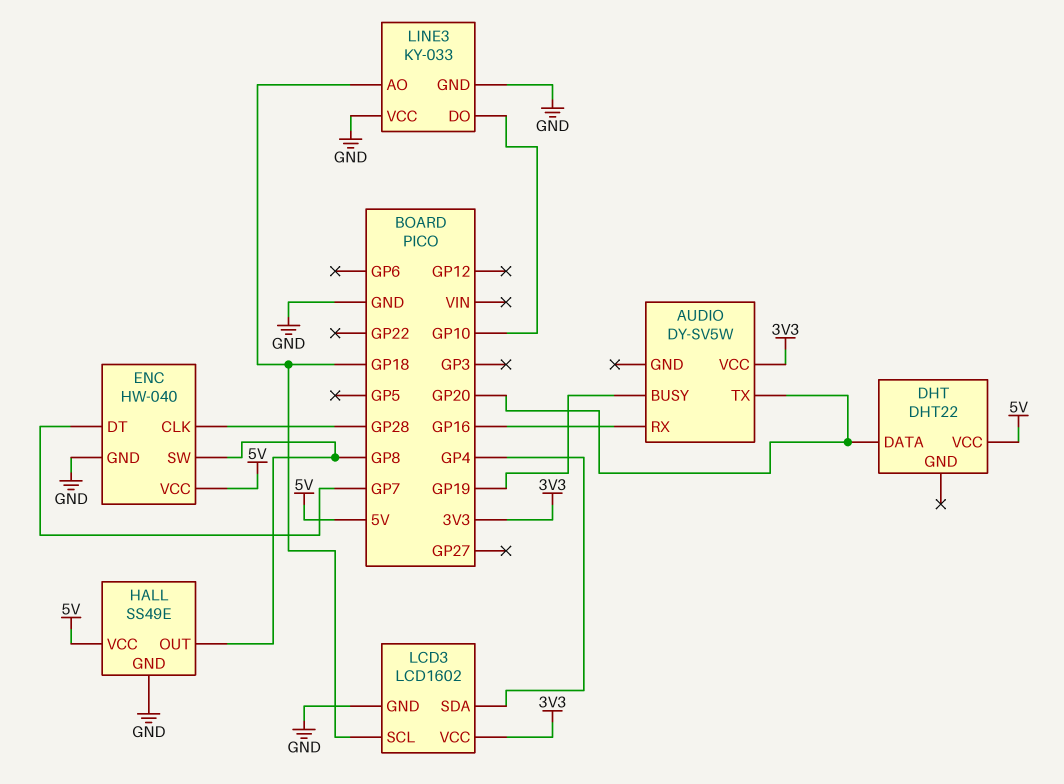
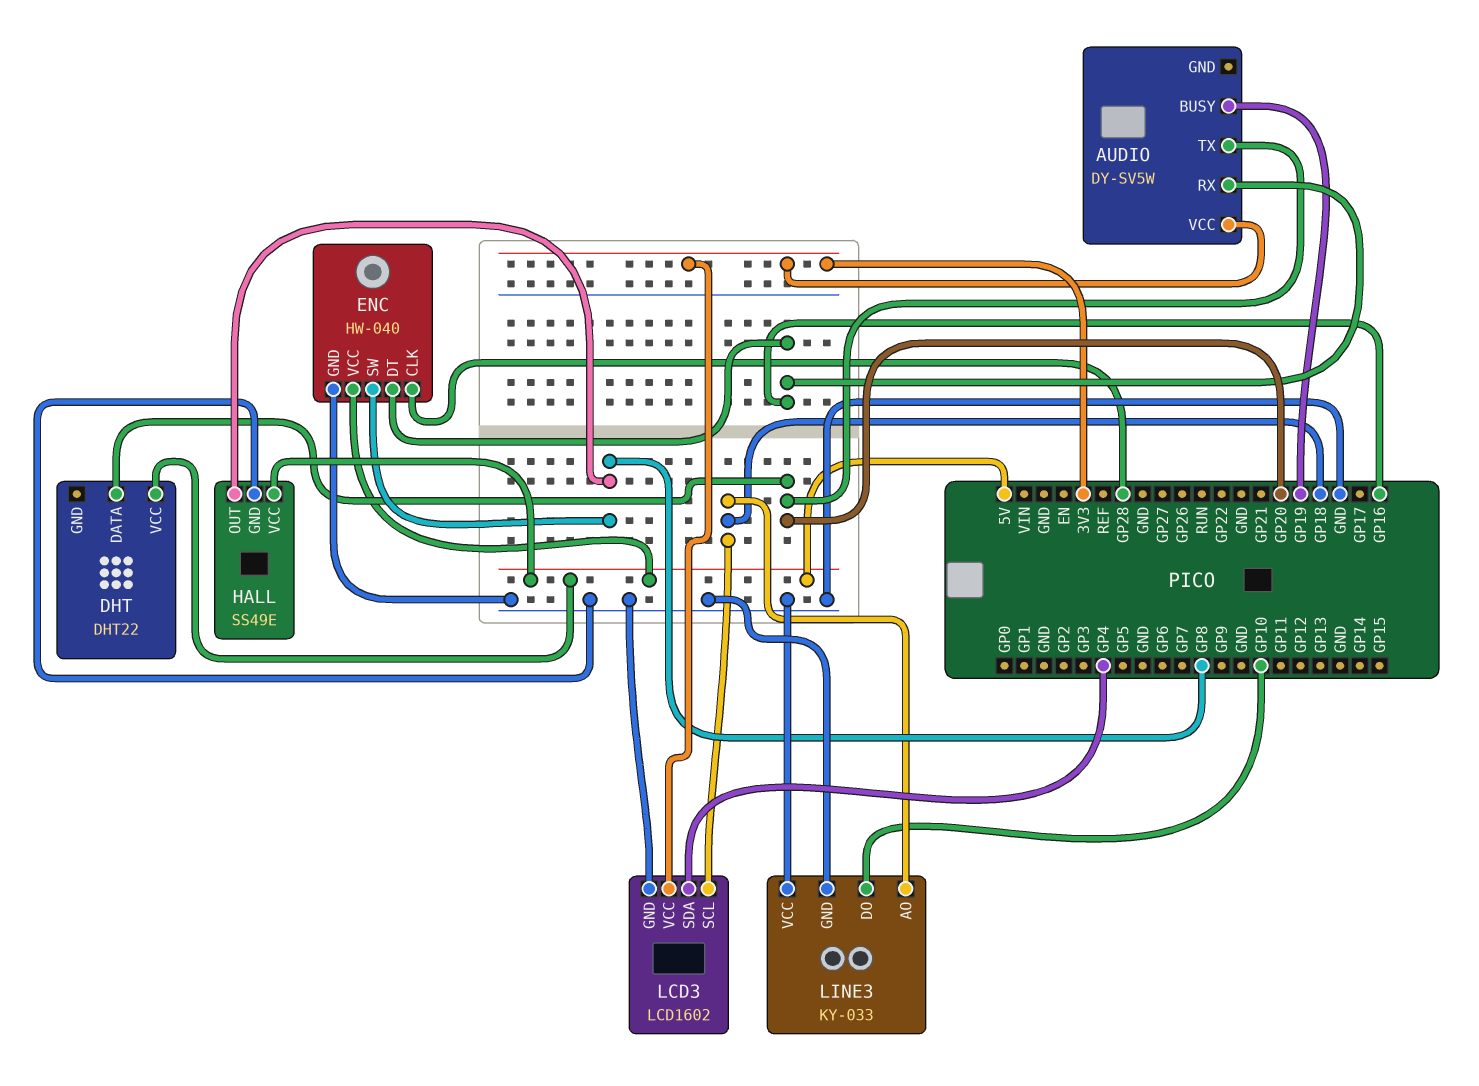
ENC pin DT: GP7 -> GP16

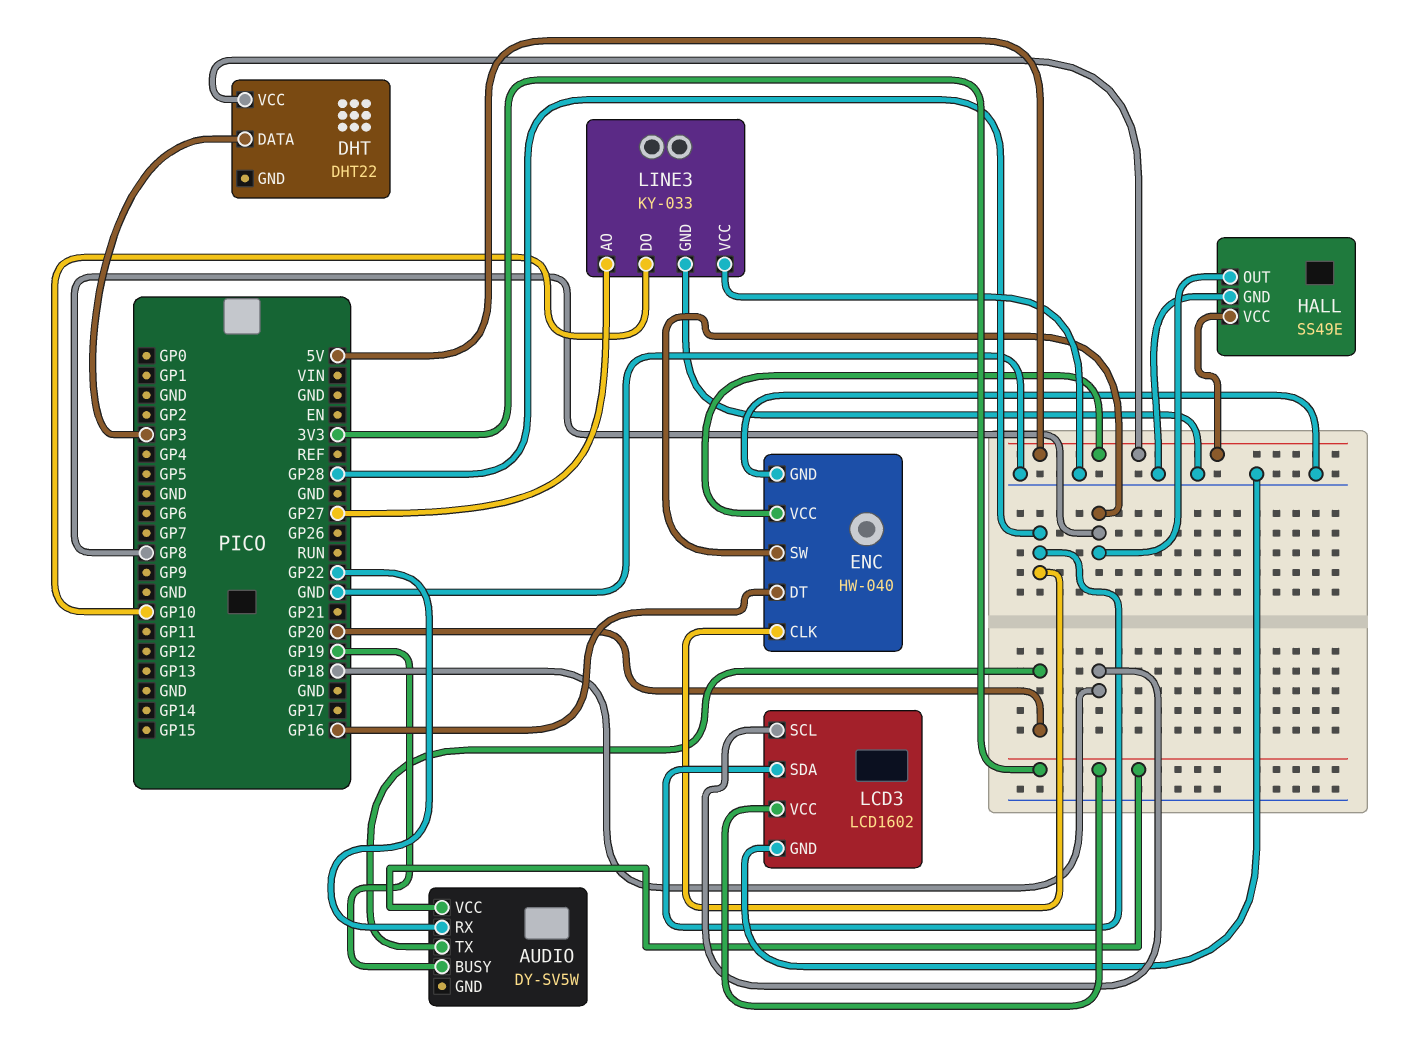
AUDIO pin RX: GP16 -> GP22
DHT pin DATA: GP20 -> GP3
LCD3 pin SDA: GP4 -> GP28
LINE3 pin AO: GP18 -> GP27

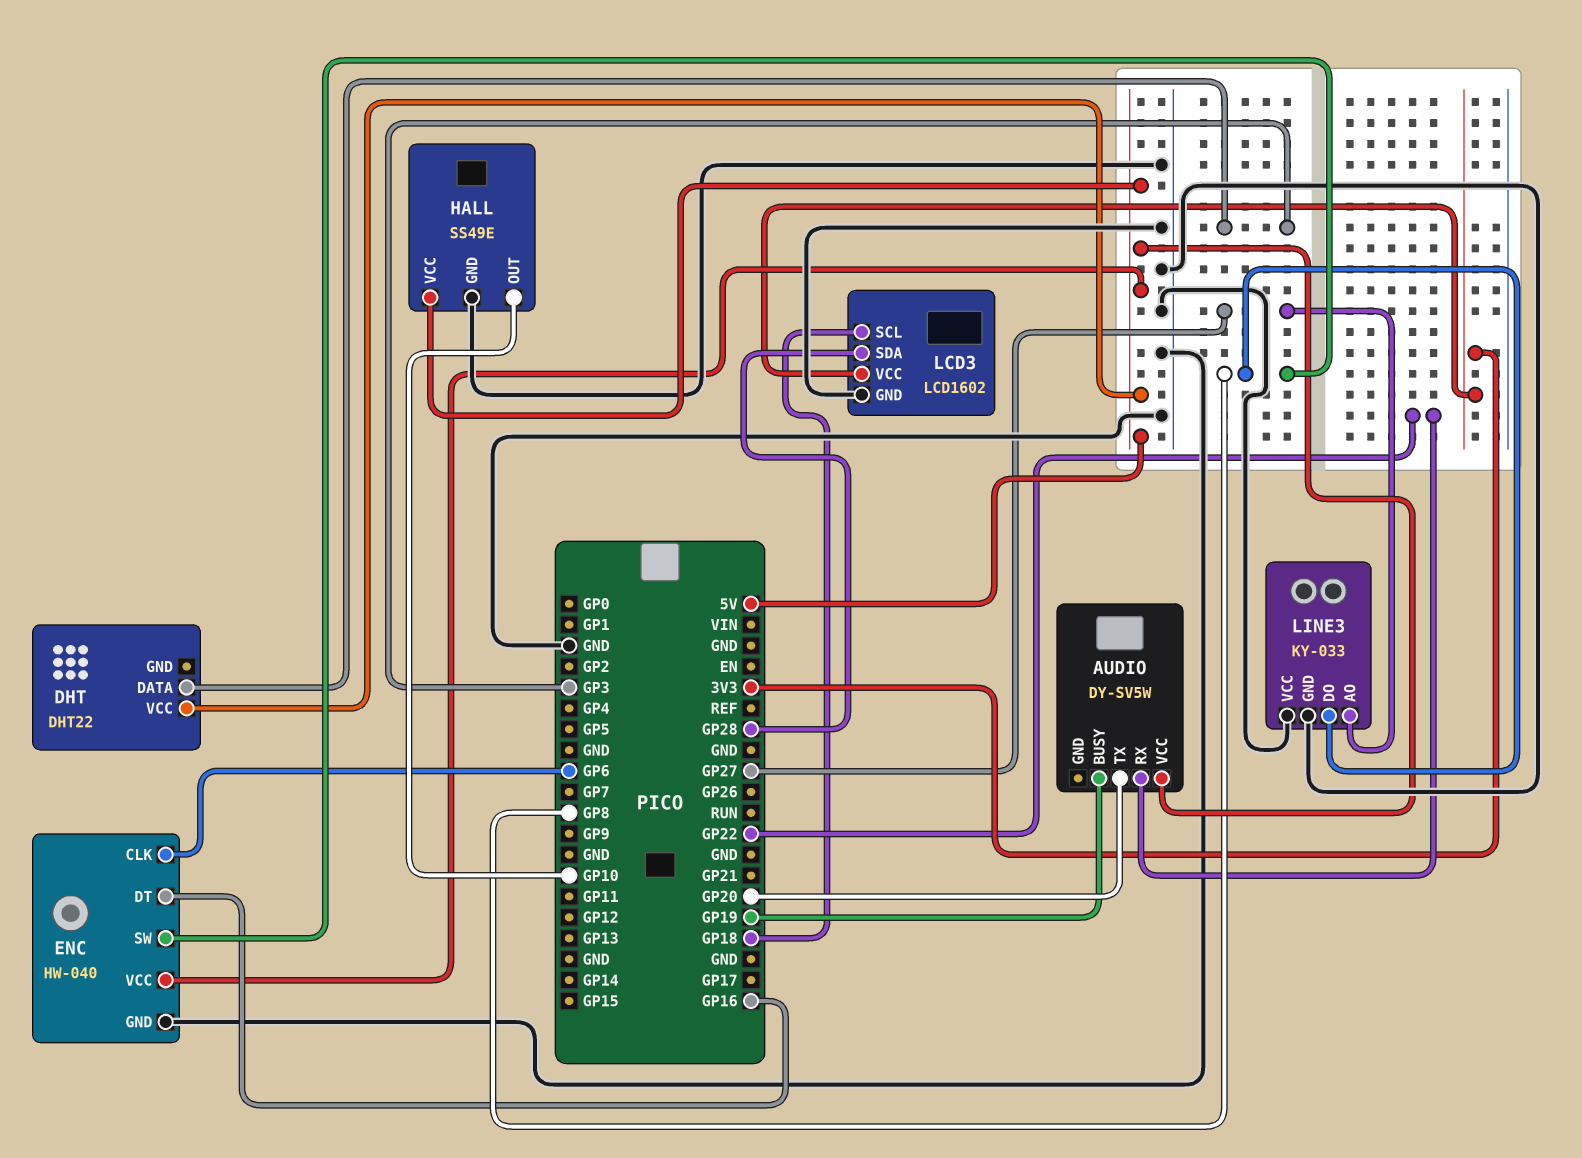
AUDIO pin VCC: 3V3 -> 5V
ENC pin CLK: GP28 -> GP6
HALL pin OUT: GP8 -> GP10
LINE3 pin DO: GP10 -> GP8

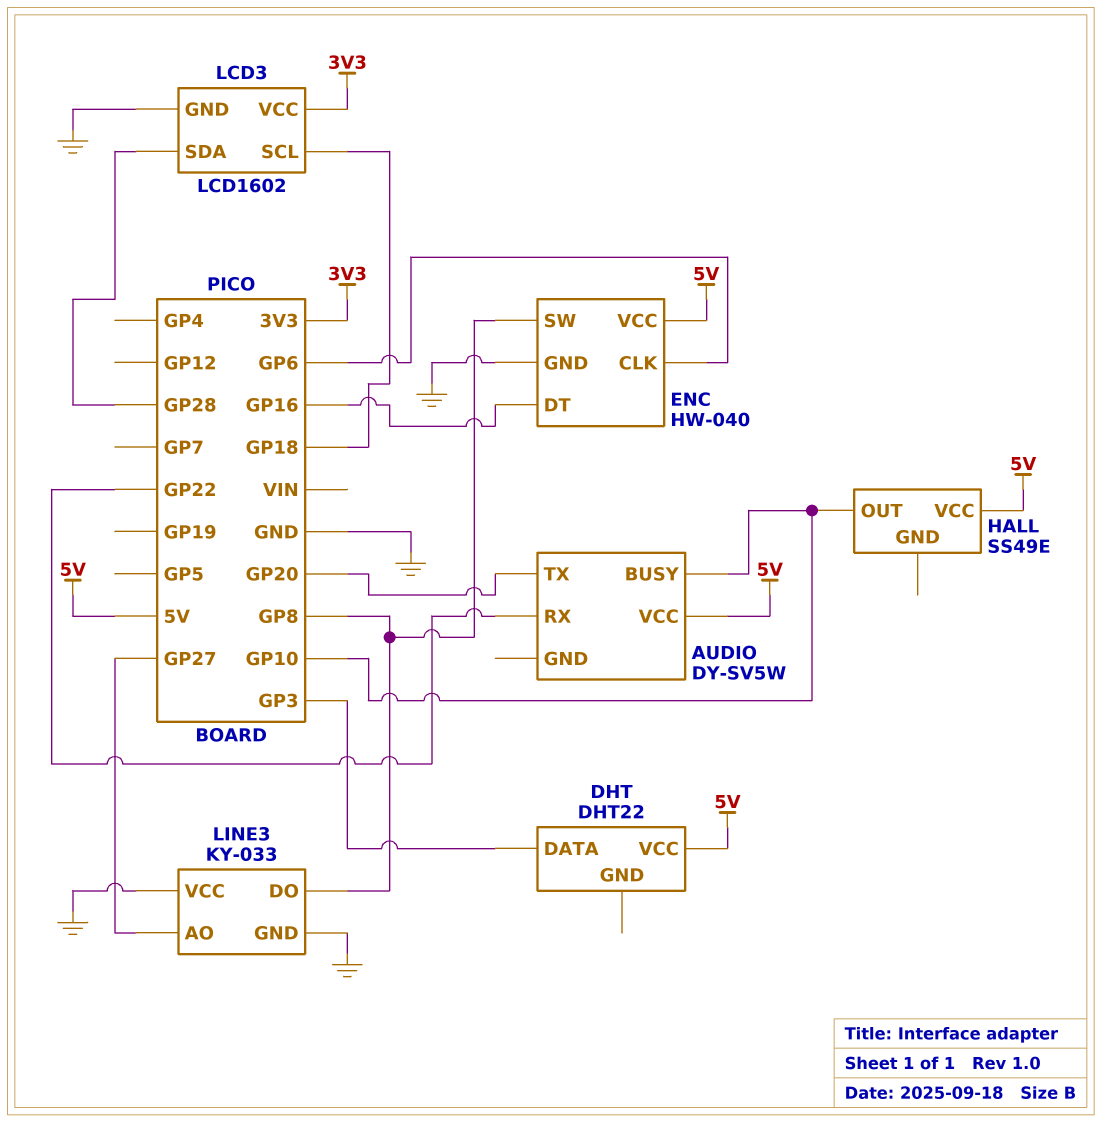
AUDIO pin BUSY: GP19 -> GP10
HALL pin GND: GND -> none

